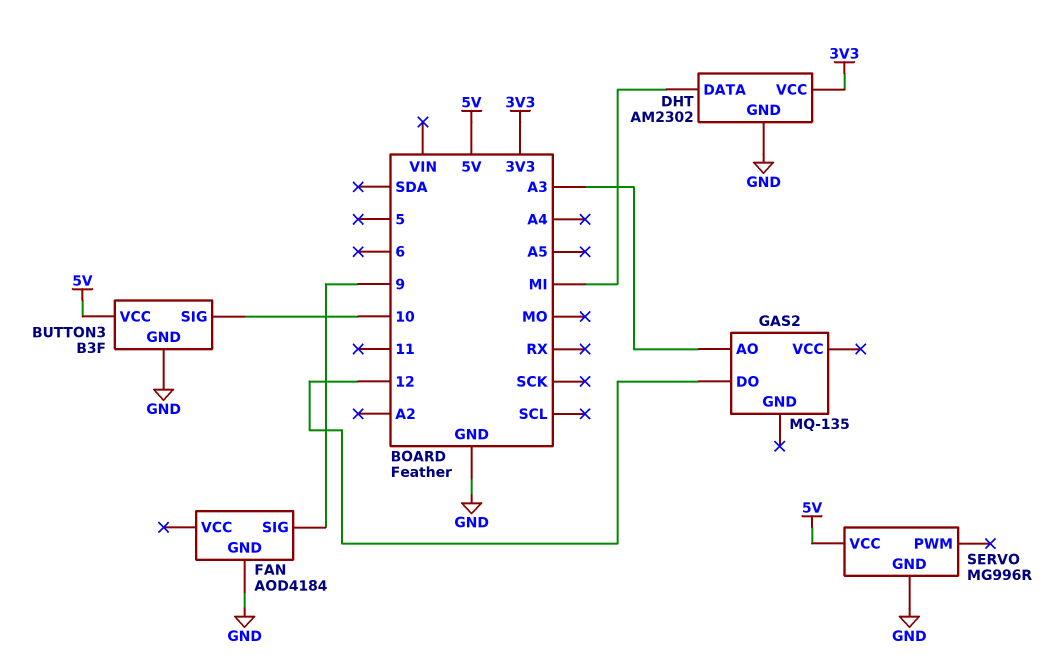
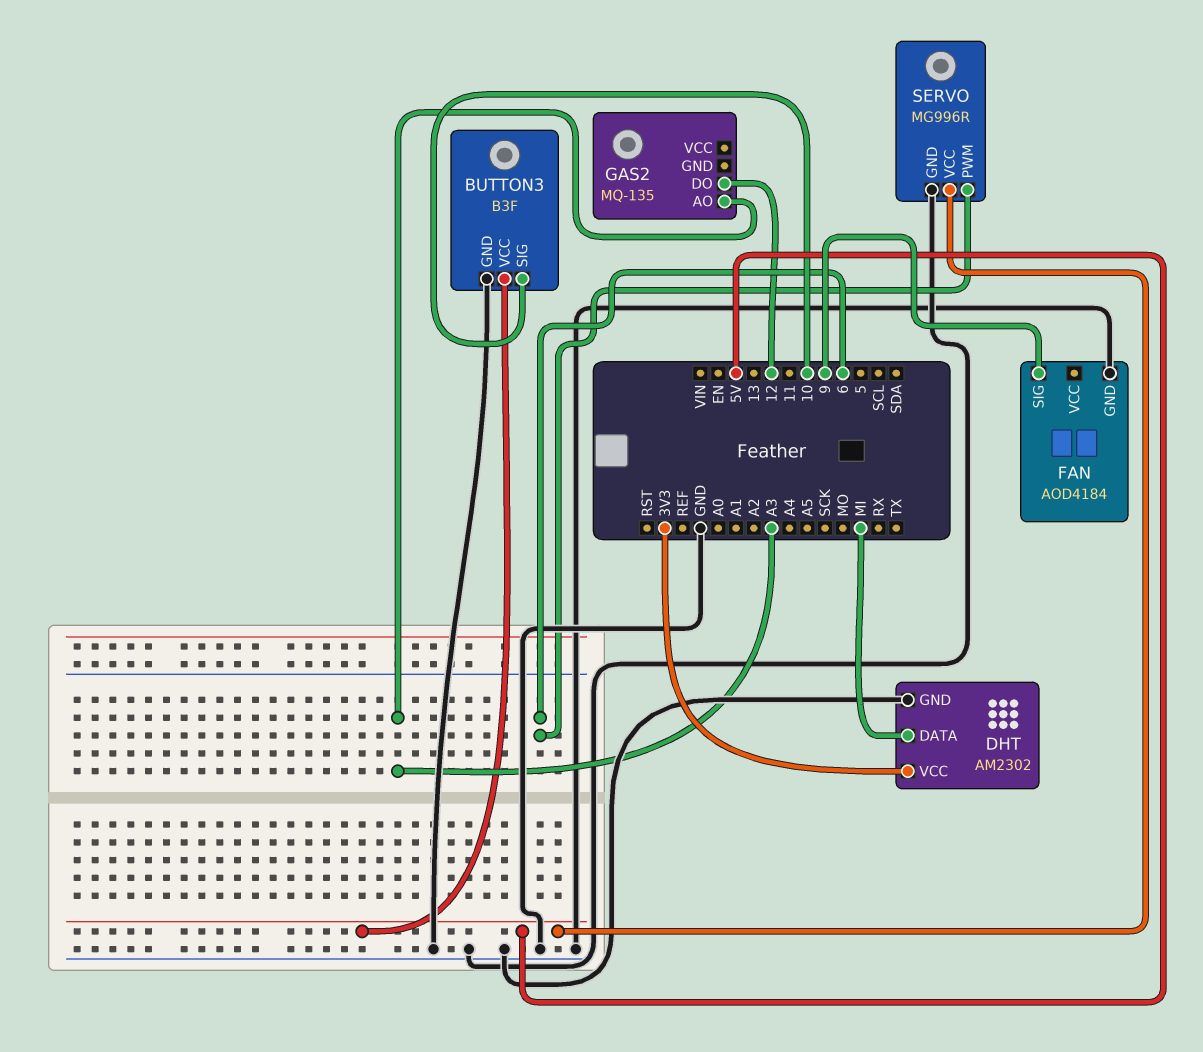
SERVO pin PWM: none -> 6

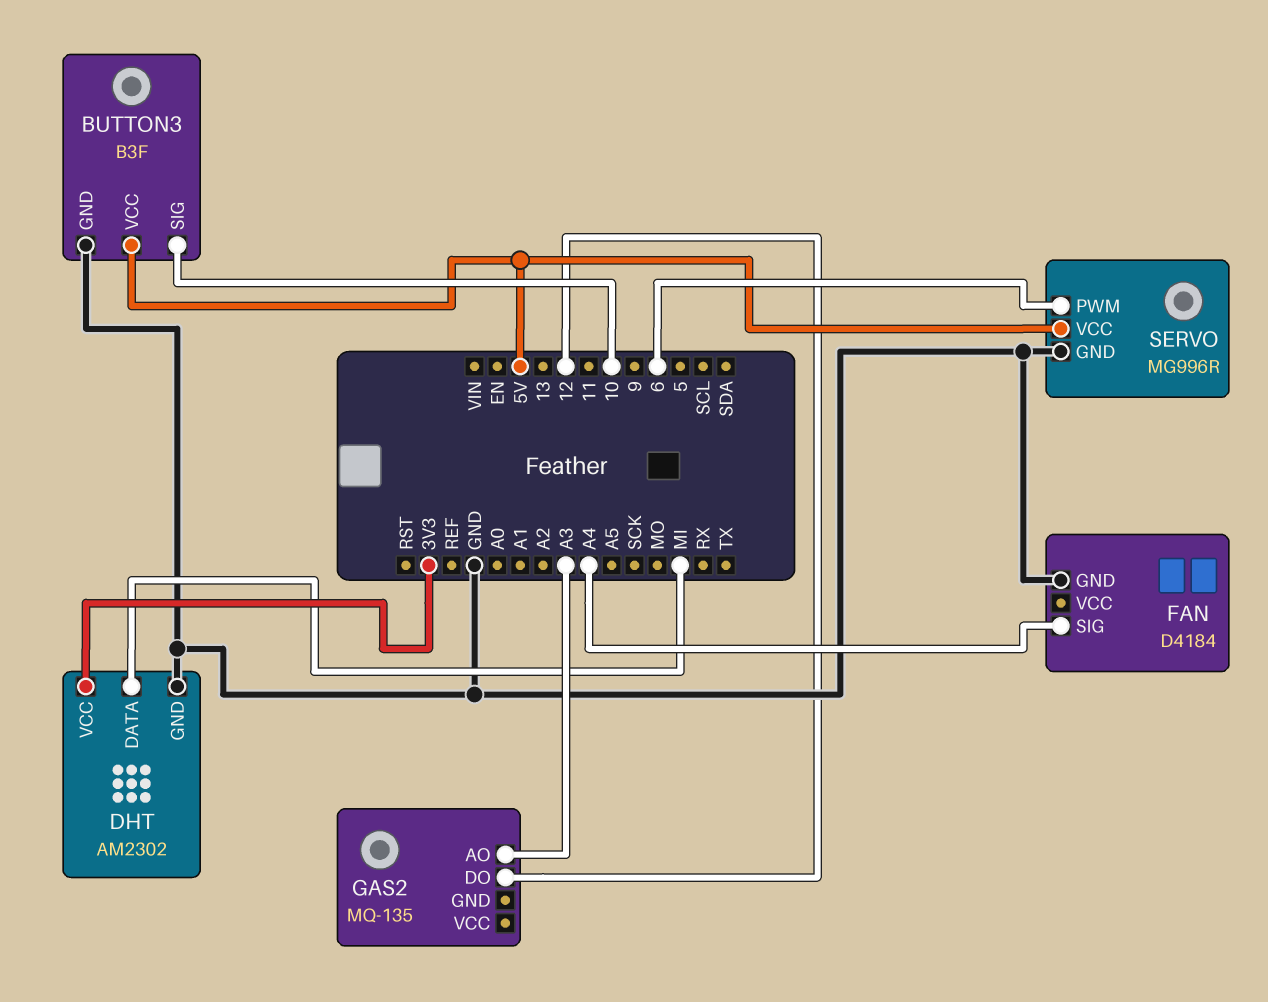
FAN: AOD4184 -> D4184
FAN pin SIG: 9 -> A4

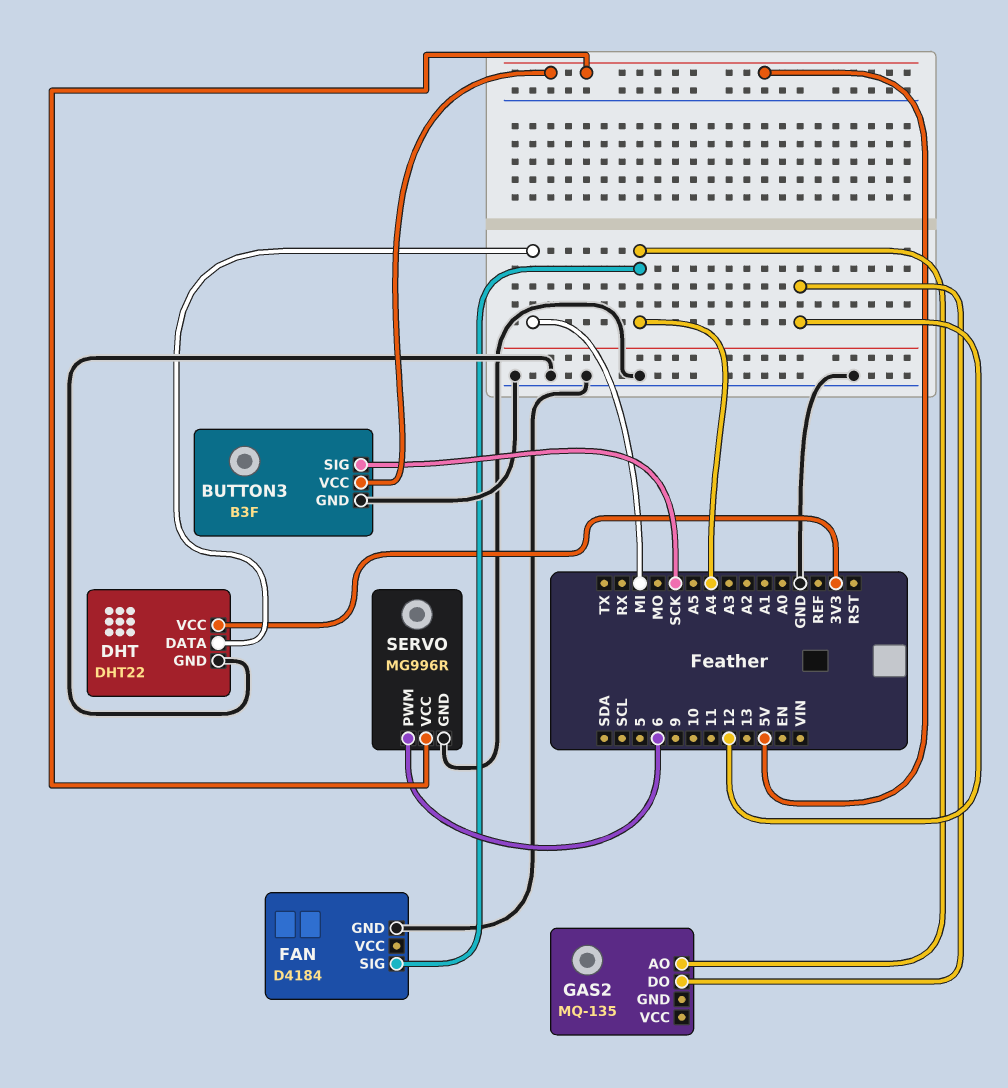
BUTTON3 pin SIG: 10 -> SCK
DHT: AM2302 -> DHT22
GAS2 pin AO: A3 -> A4

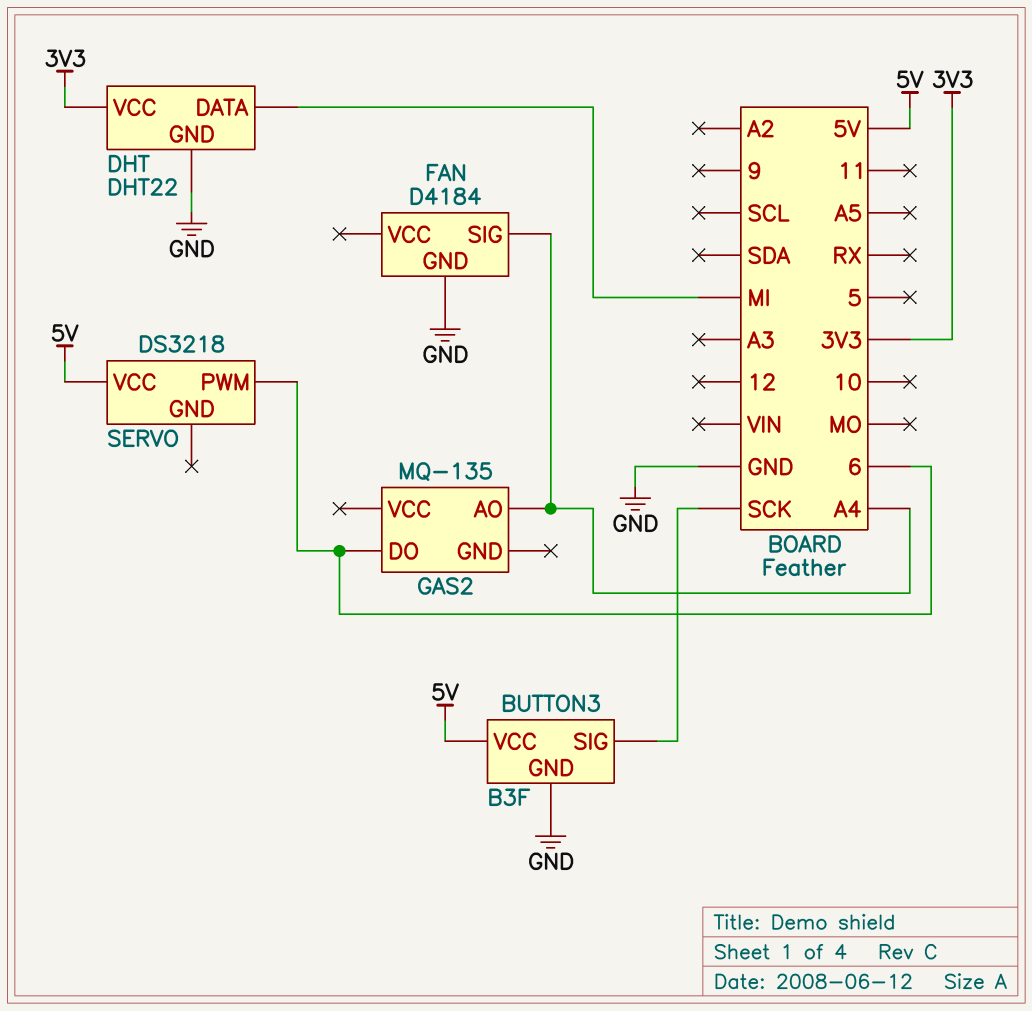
GAS2 pin DO: 12 -> 6
SERVO: MG996R -> DS3218
SERVO pin GND: GND -> none

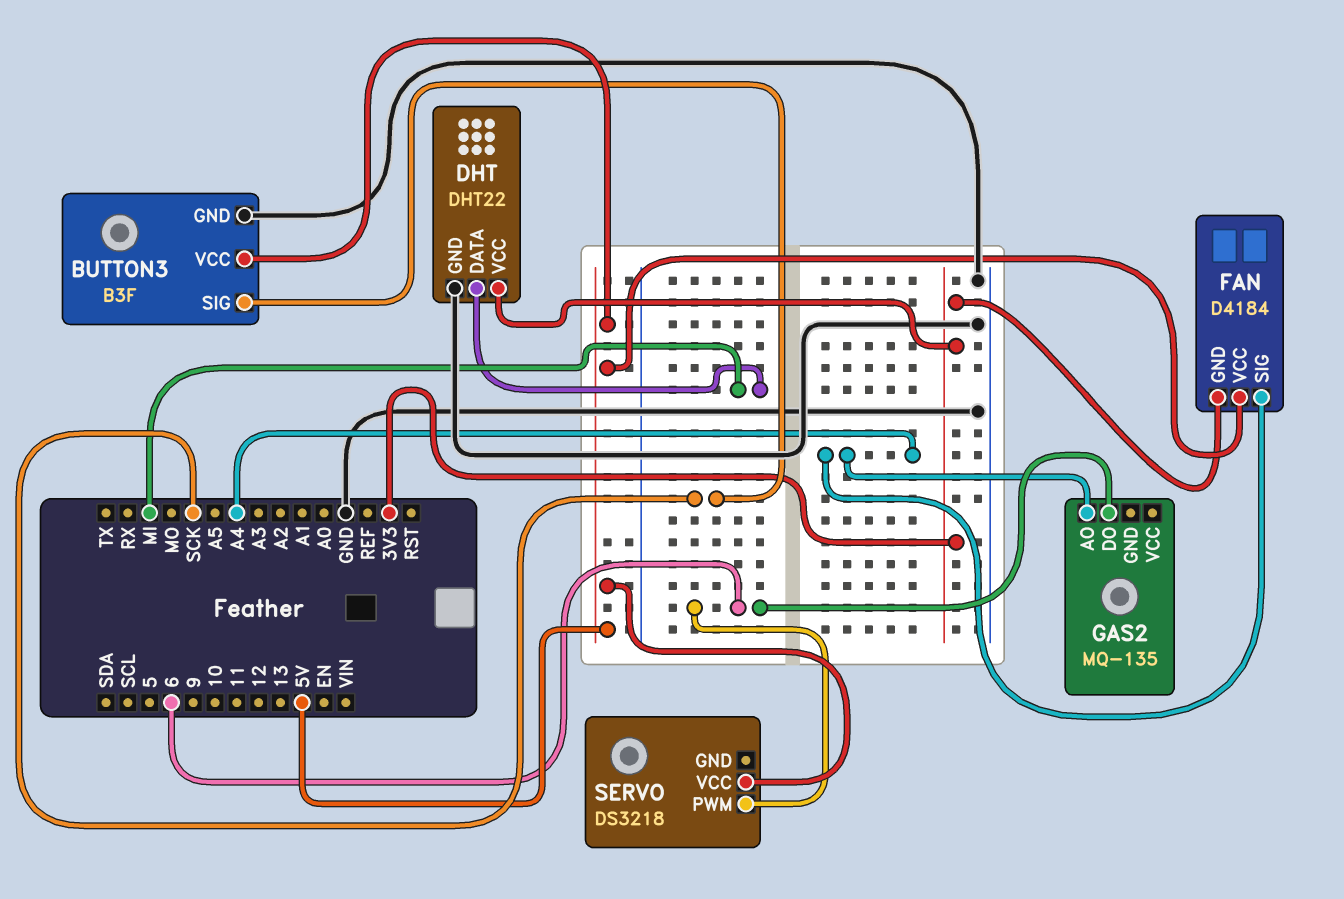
FAN pin GND: GND -> 3V3
FAN pin VCC: none -> 5V

